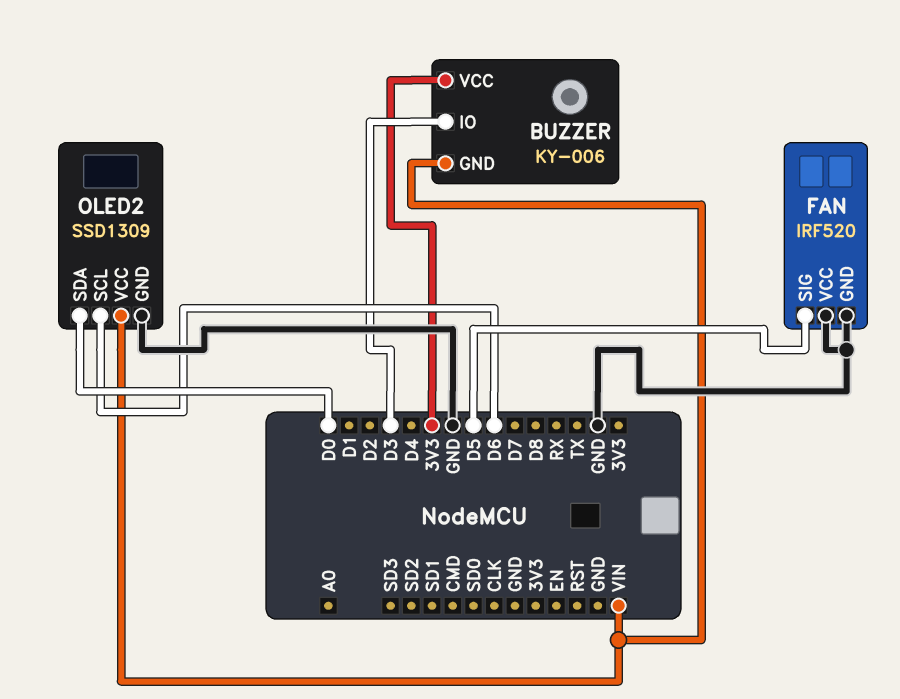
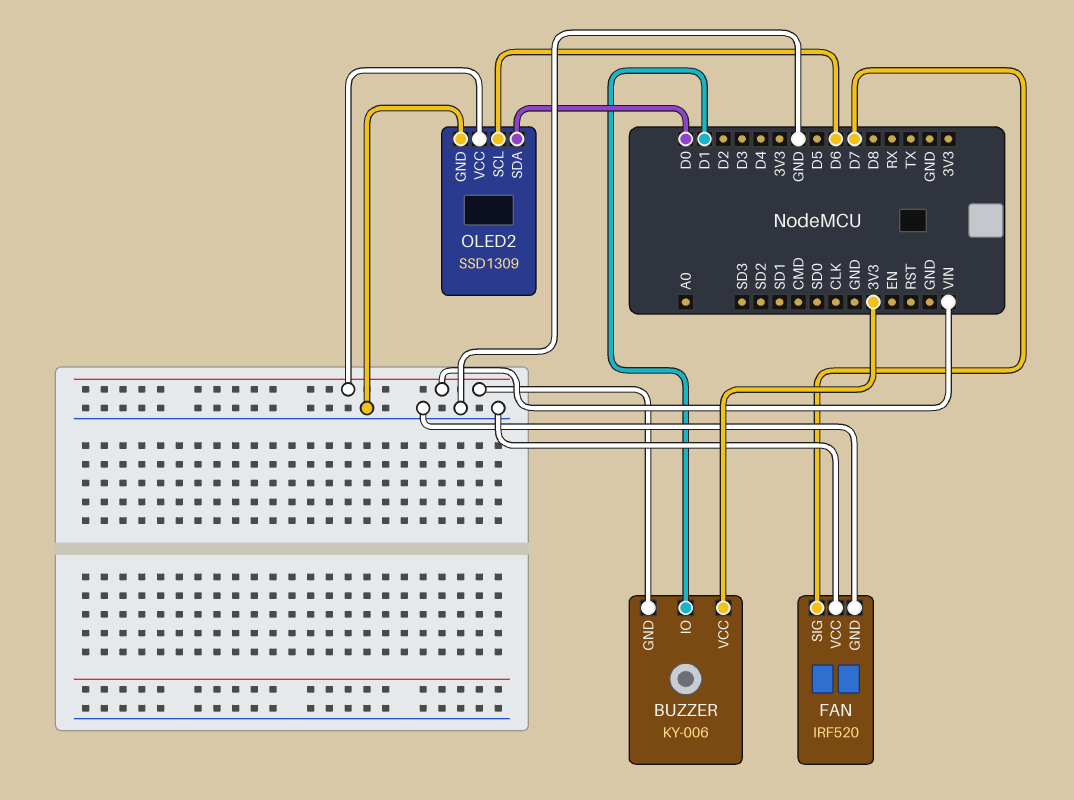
BUZZER pin IO: D3 -> D1
FAN pin SIG: D5 -> D7

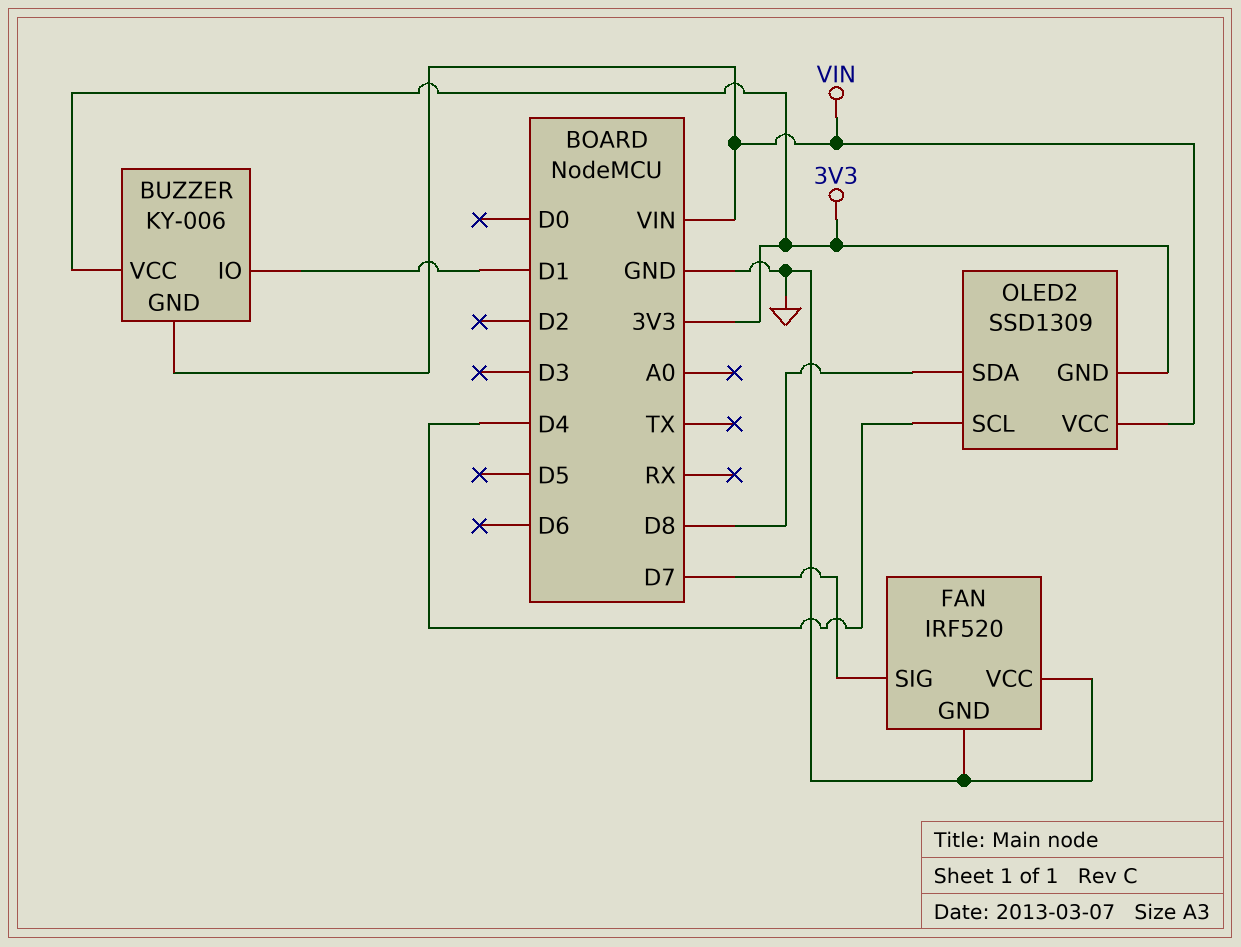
OLED2 pin GND: GND -> 3V3
OLED2 pin SCL: D6 -> D4
OLED2 pin SDA: D0 -> D8

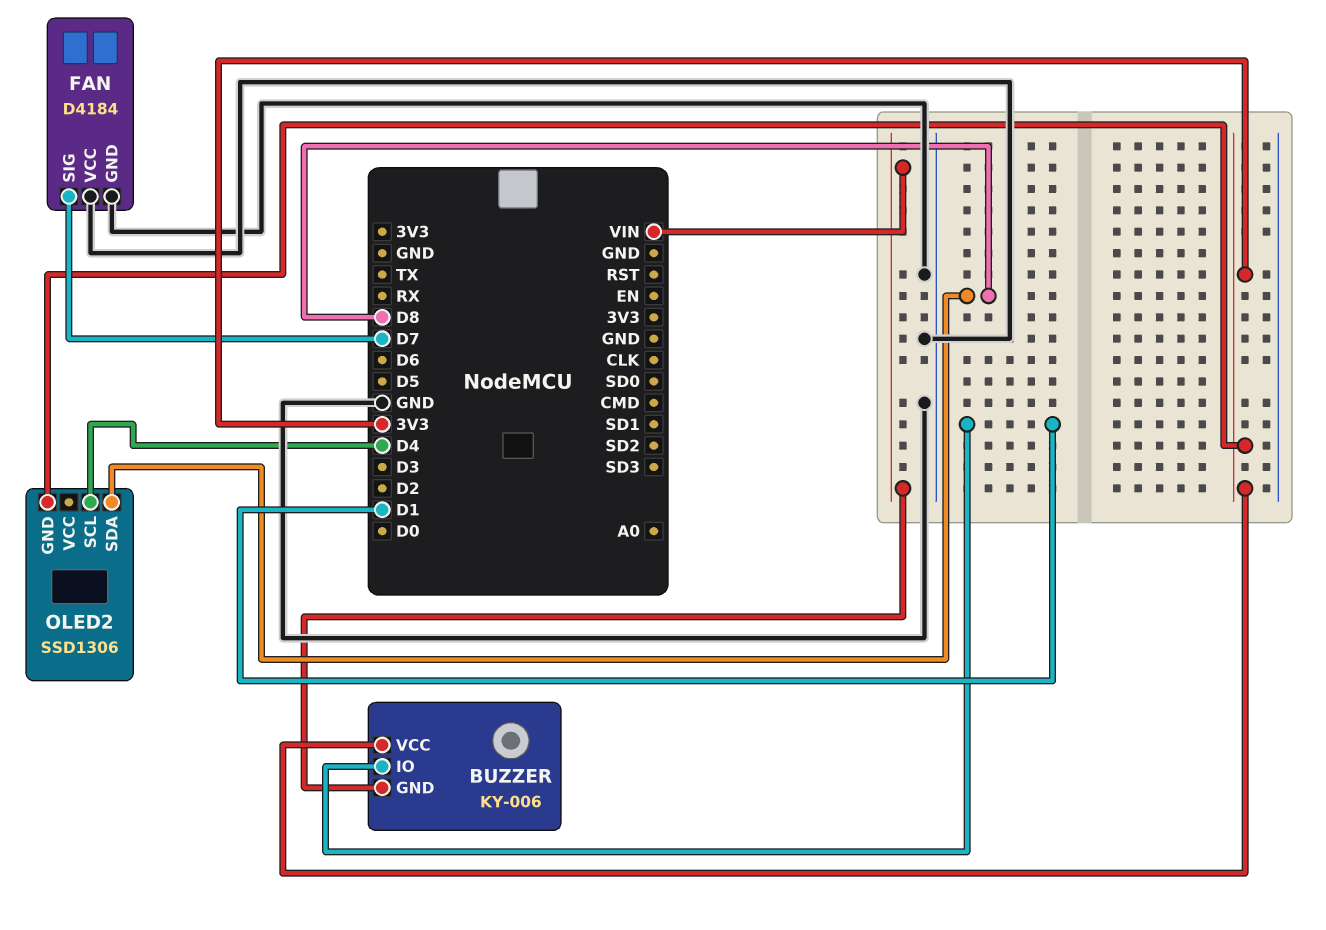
FAN: IRF520 -> D4184
OLED2: SSD1309 -> SSD1306
OLED2 pin VCC: VIN -> none

